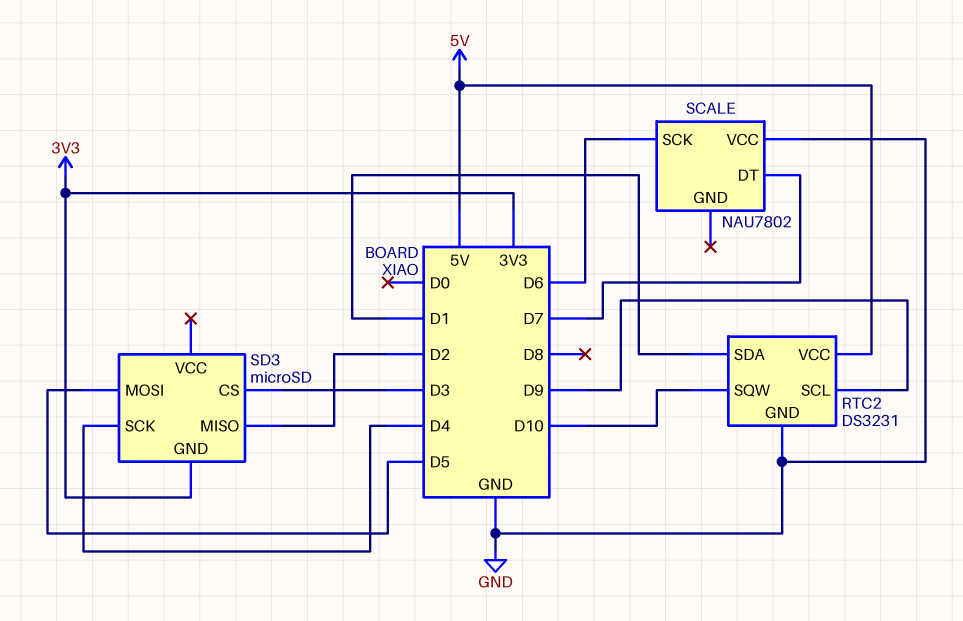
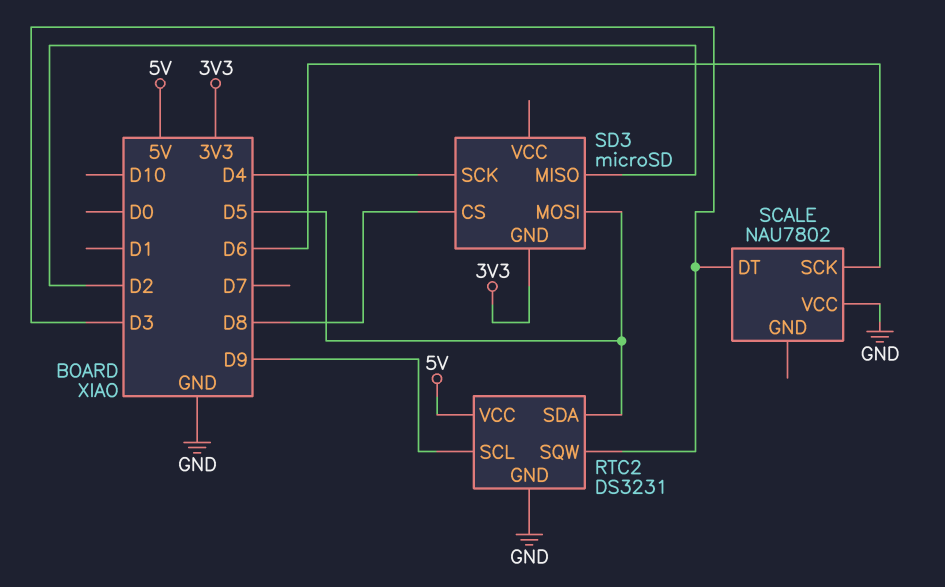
RTC2 pin SDA: D1 -> D5
RTC2 pin SQW: D10 -> D3
SCALE pin DT: D7 -> D3
SD3 pin CS: D3 -> D8

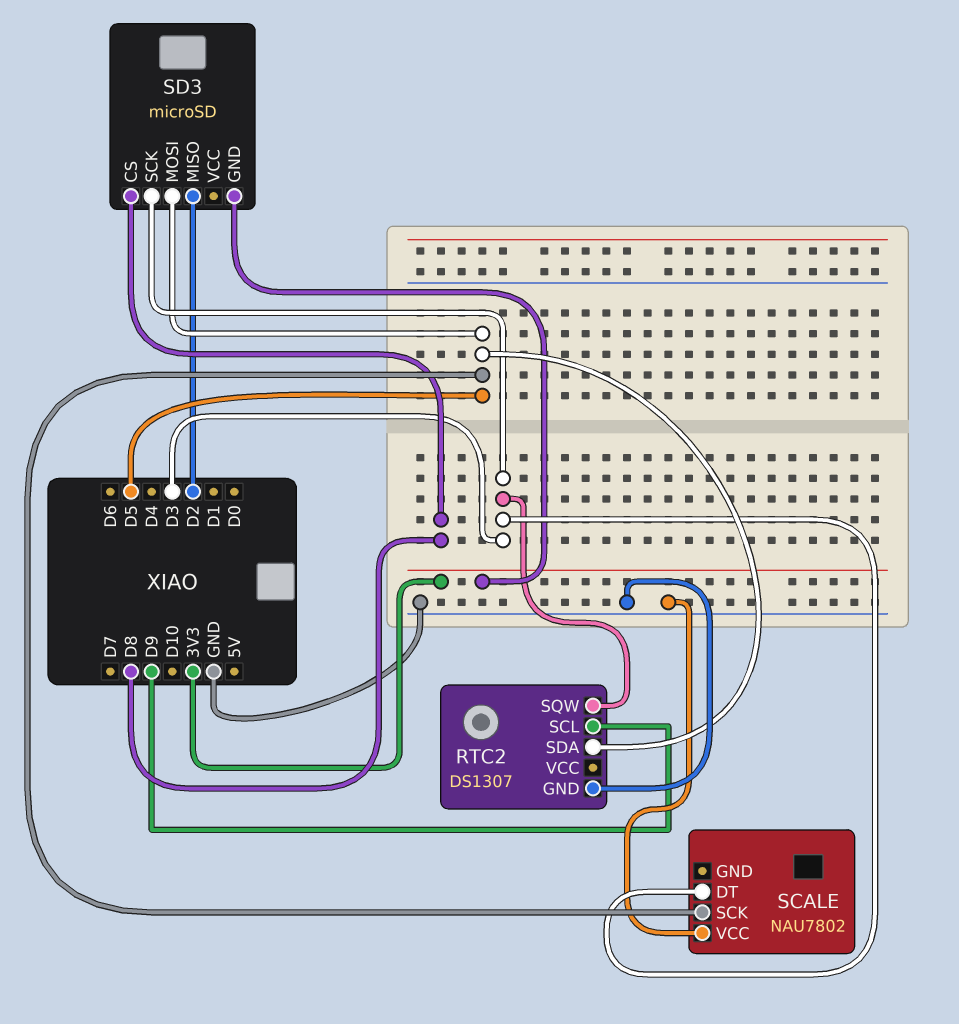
RTC2: DS3231 -> DS1307
RTC2 pin VCC: 5V -> none
SCALE pin SCK: D6 -> D5
SD3 pin SCK: D4 -> D3

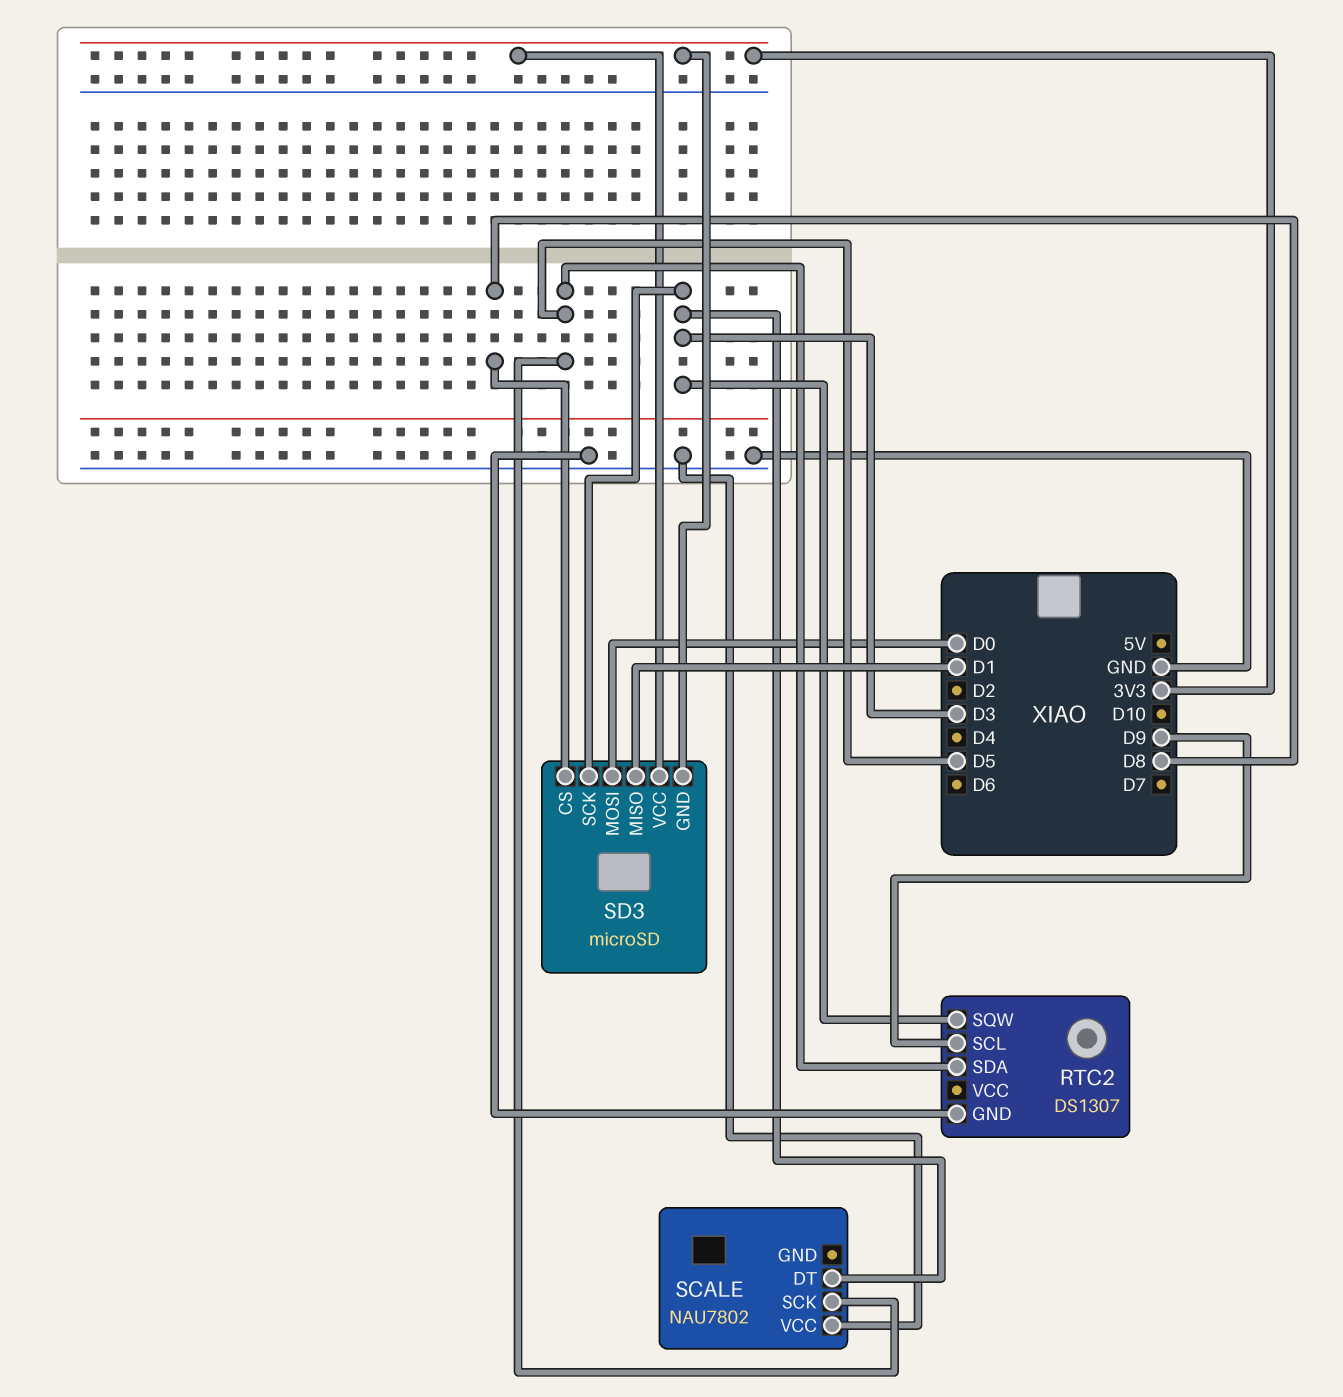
SD3 pin MISO: D2 -> D1
SD3 pin MOSI: D5 -> D0
SD3 pin VCC: none -> 3V3

